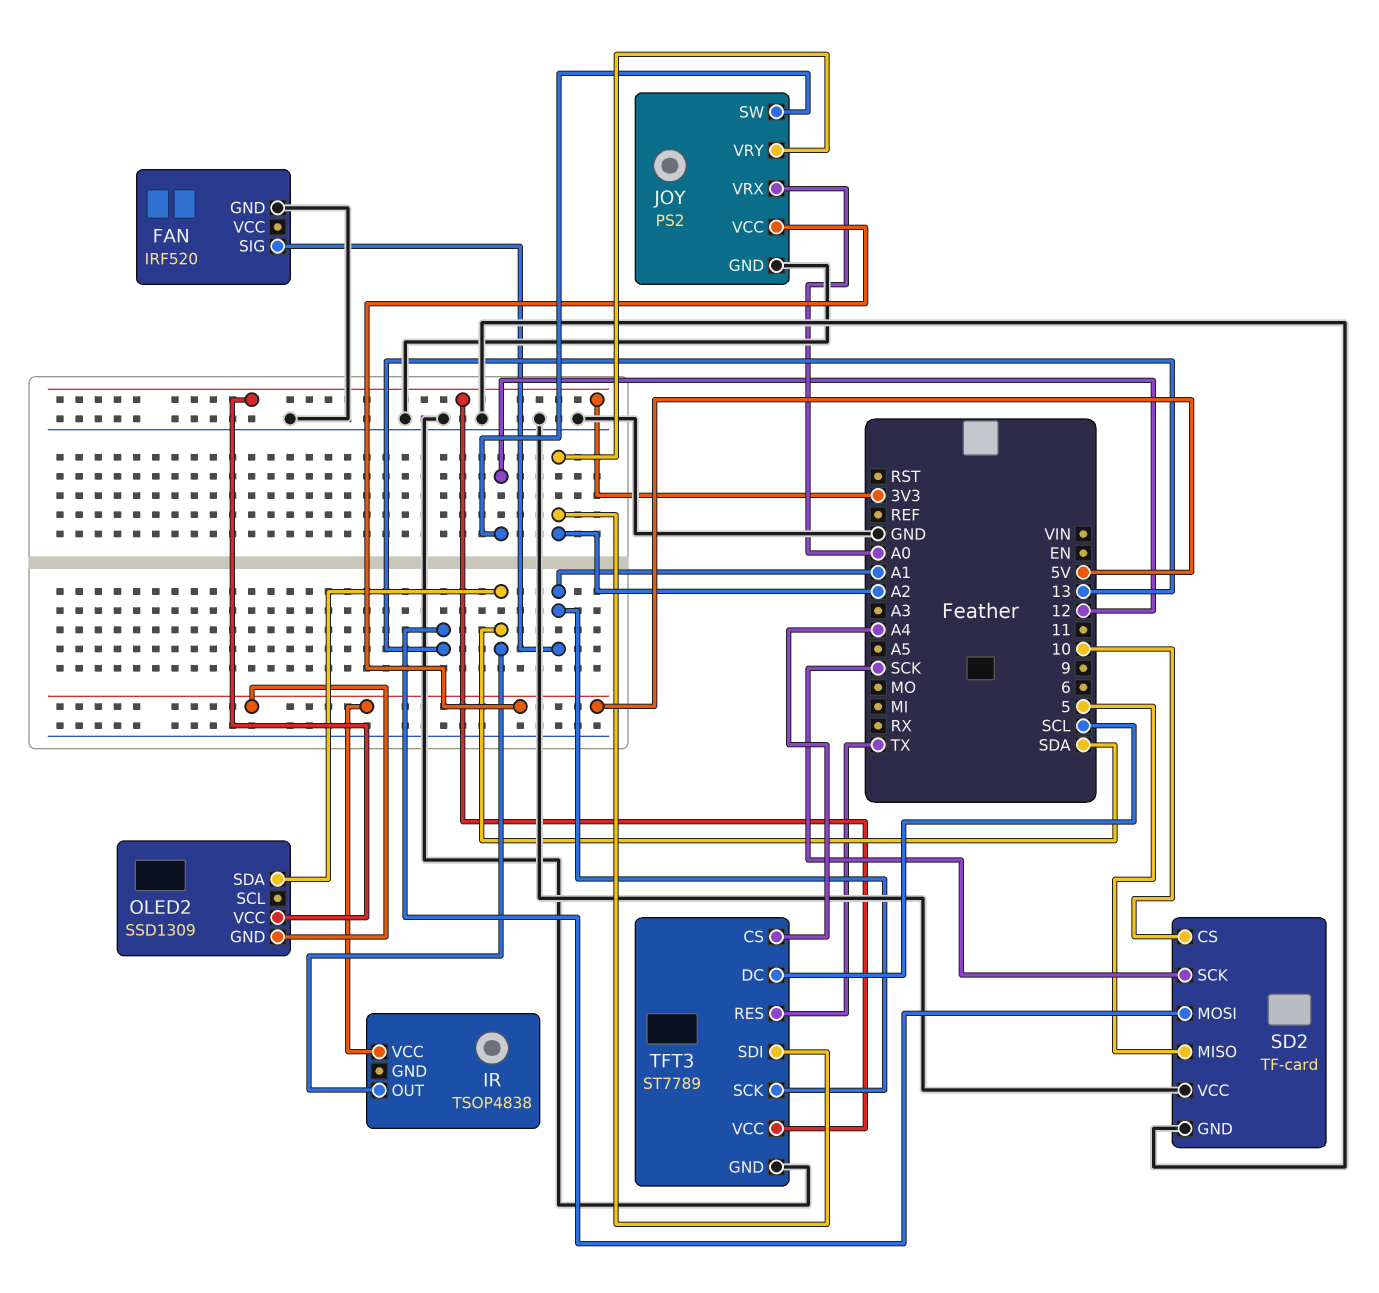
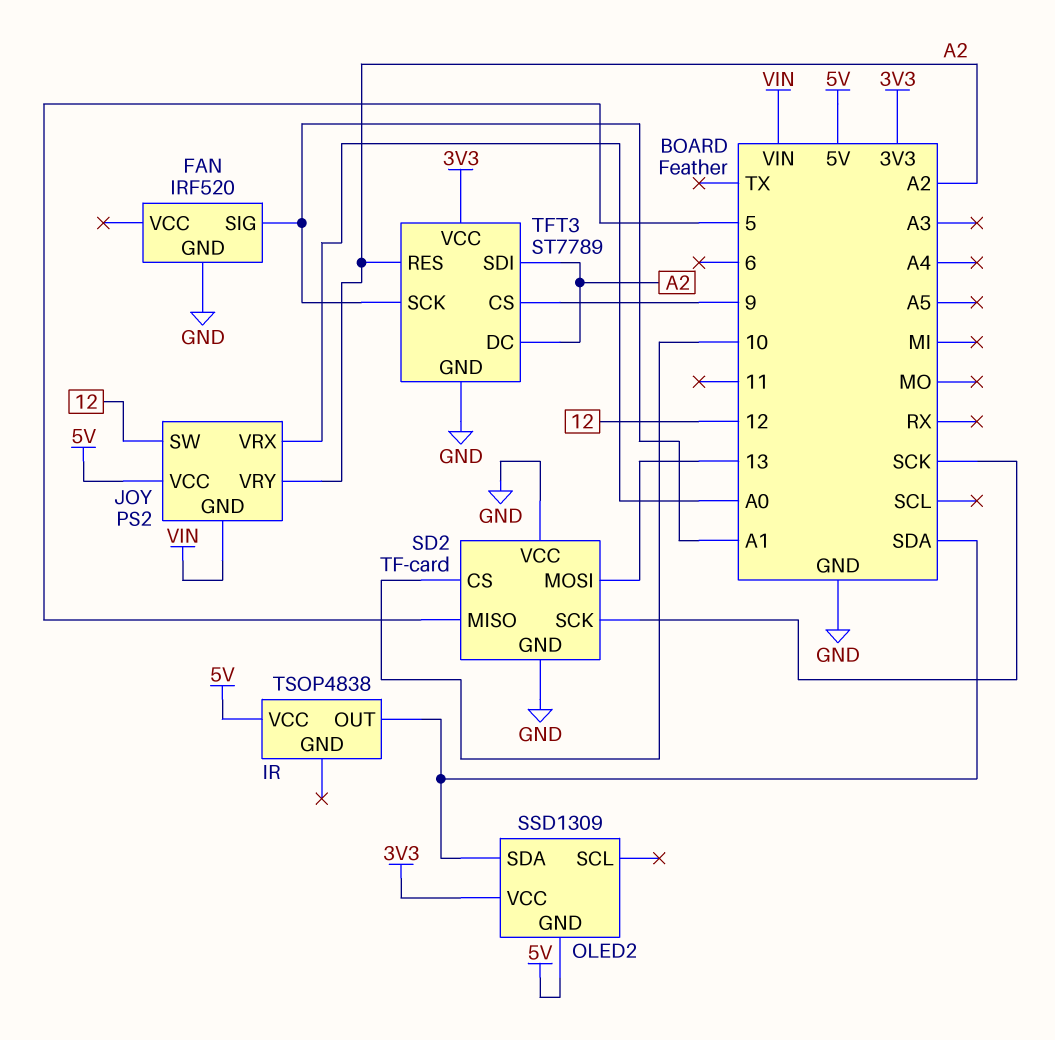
JOY pin GND: GND -> VIN
TFT3 pin CS: A4 -> 9
TFT3 pin DC: SCL -> A2
TFT3 pin RES: TX -> A2

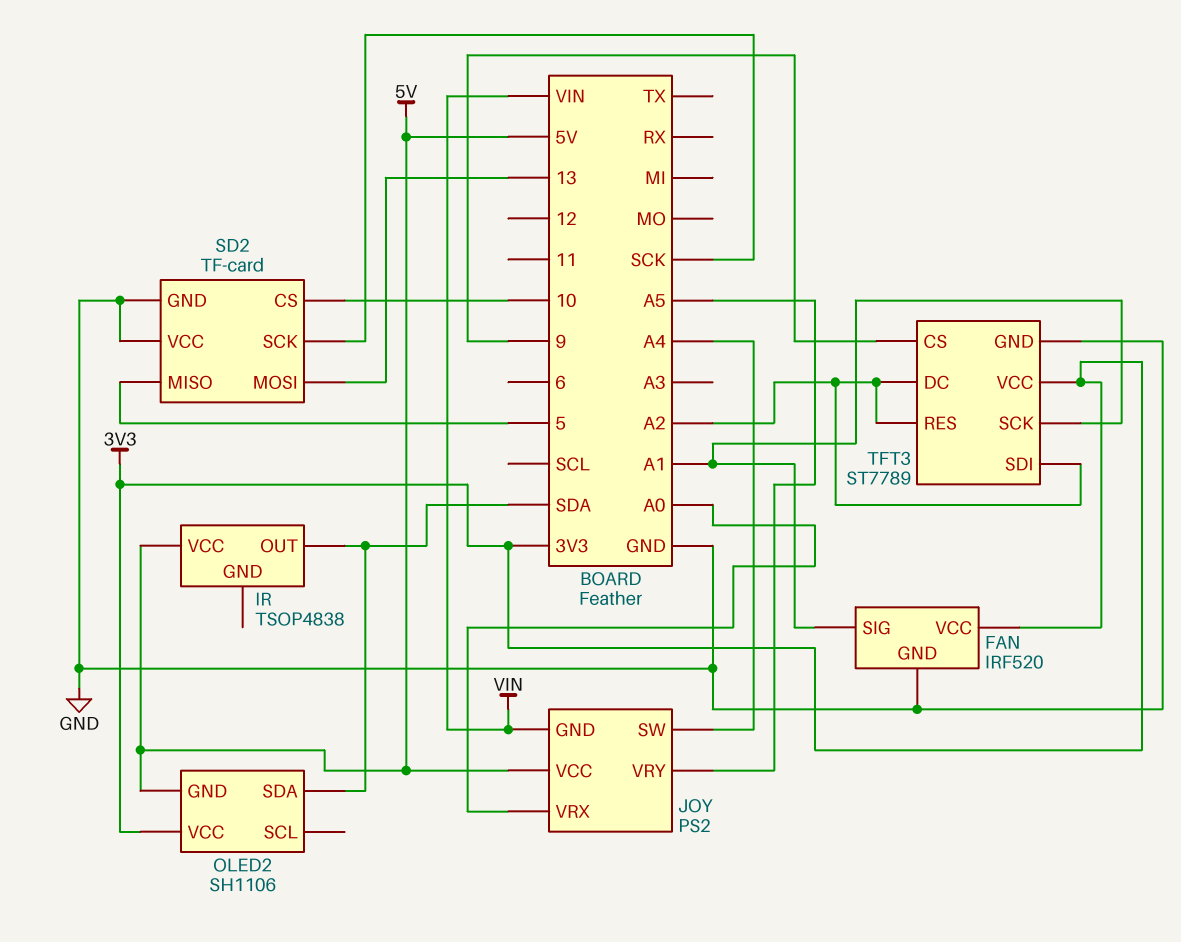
FAN pin VCC: none -> 3V3
JOY pin SW: 12 -> A4
JOY pin VRY: A2 -> A5
OLED2: SSD1309 -> SH1106

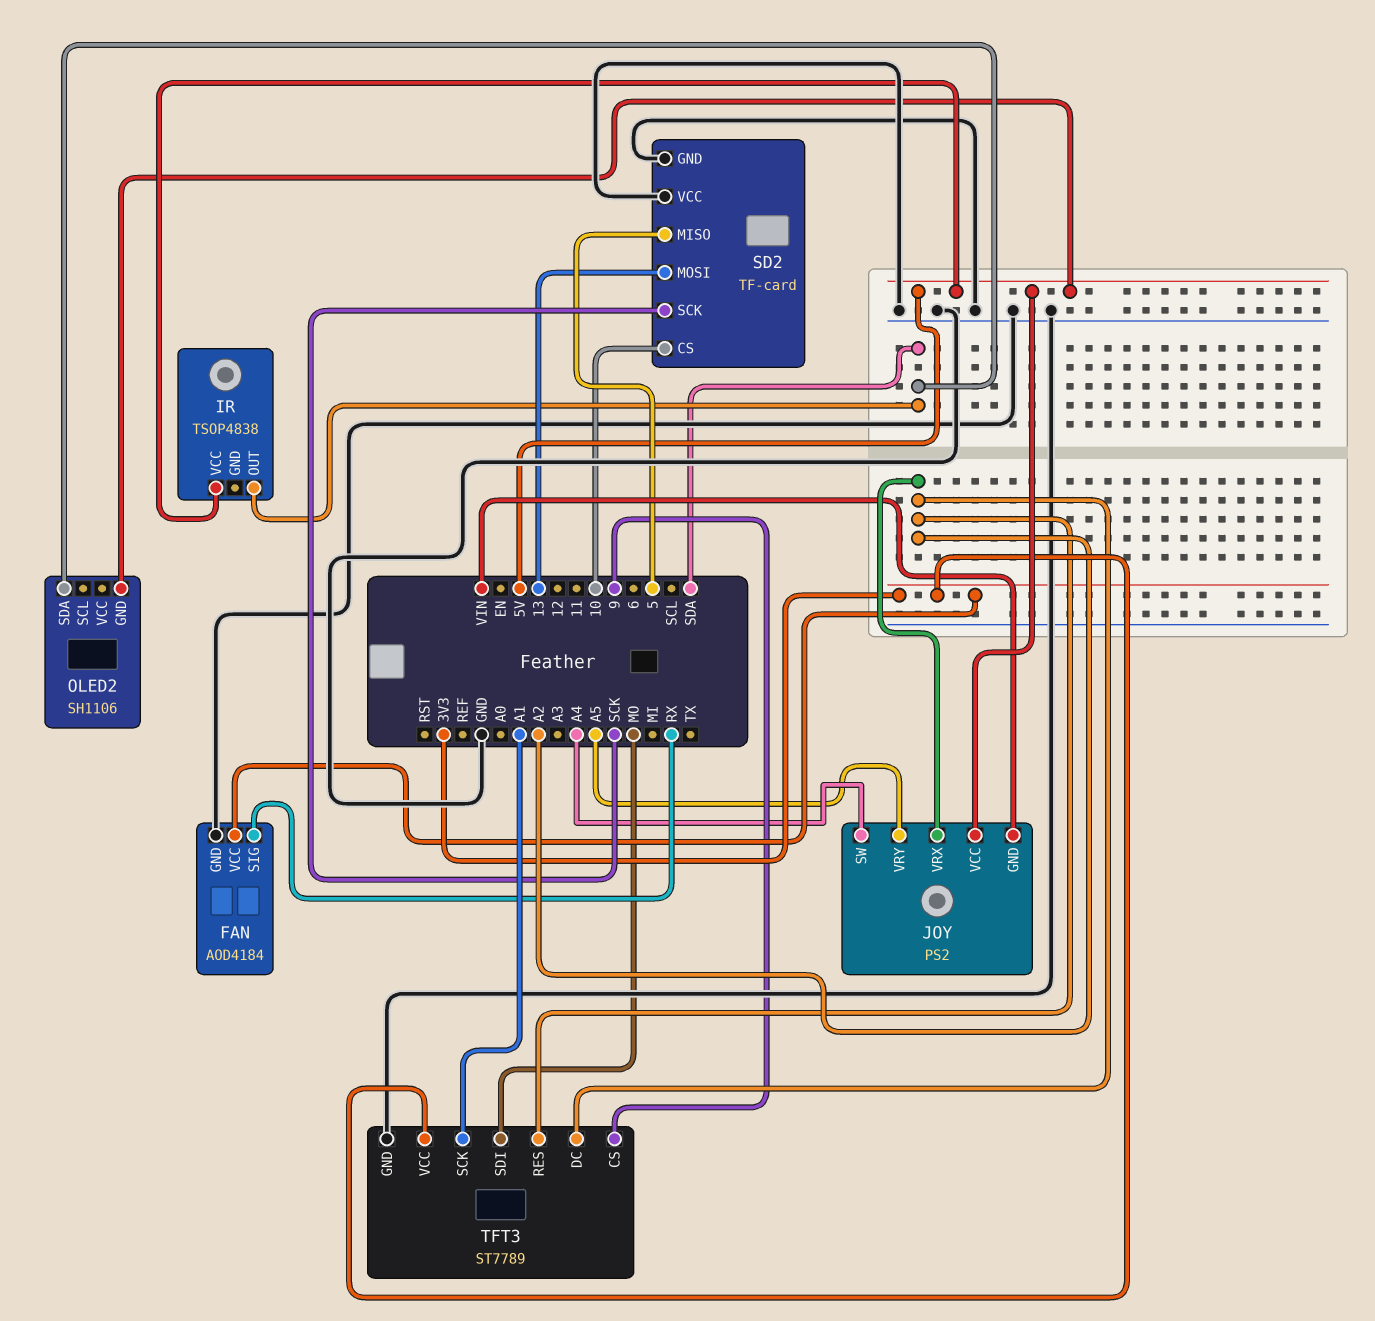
FAN: IRF520 -> AOD4184
FAN pin SIG: A1 -> RX
JOY pin VRX: A0 -> A2
OLED2 pin VCC: 3V3 -> none
TFT3 pin SDI: A2 -> MO

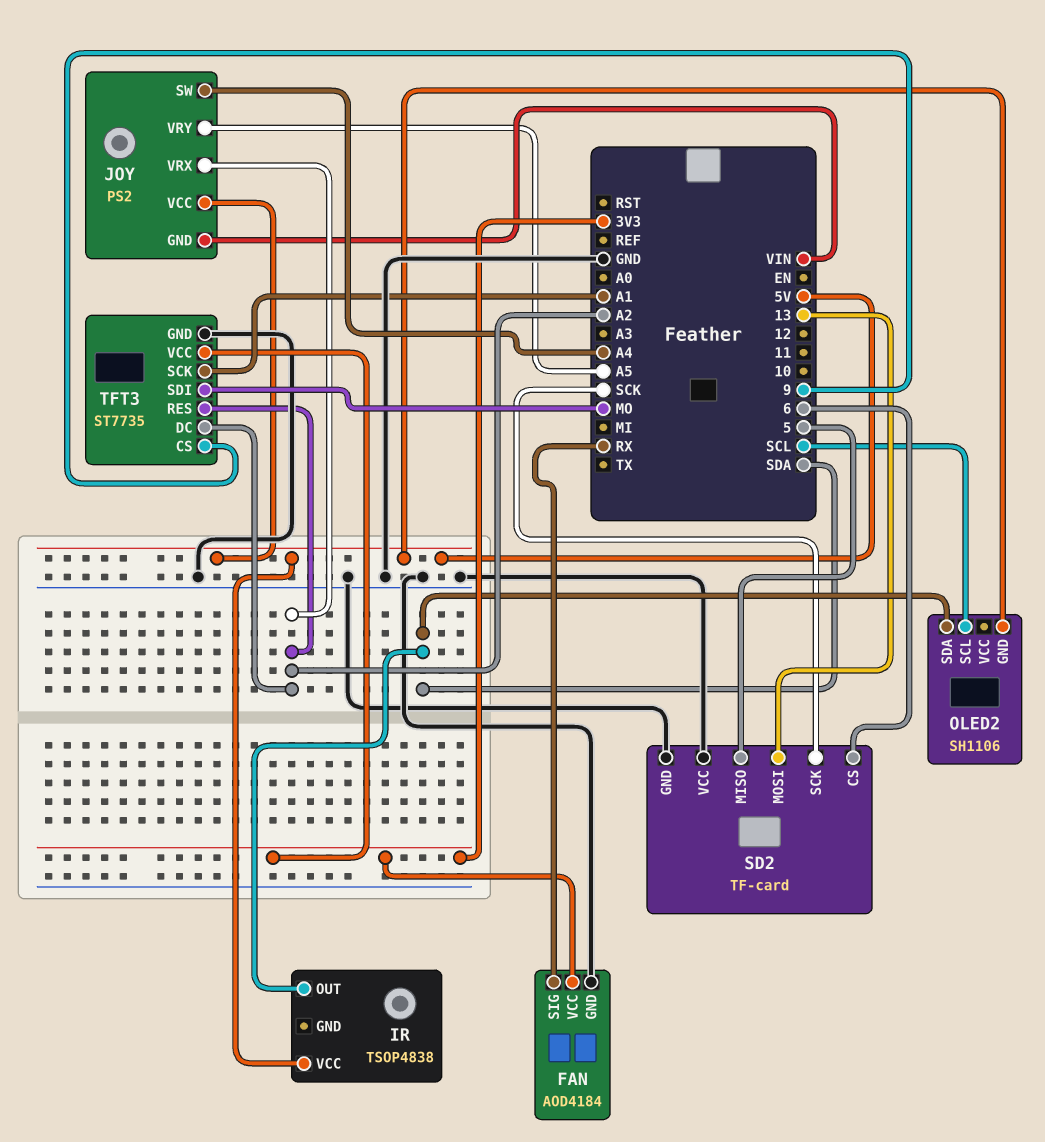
OLED2 pin SCL: none -> SCL
SD2 pin CS: 10 -> 6
TFT3: ST7789 -> ST7735

